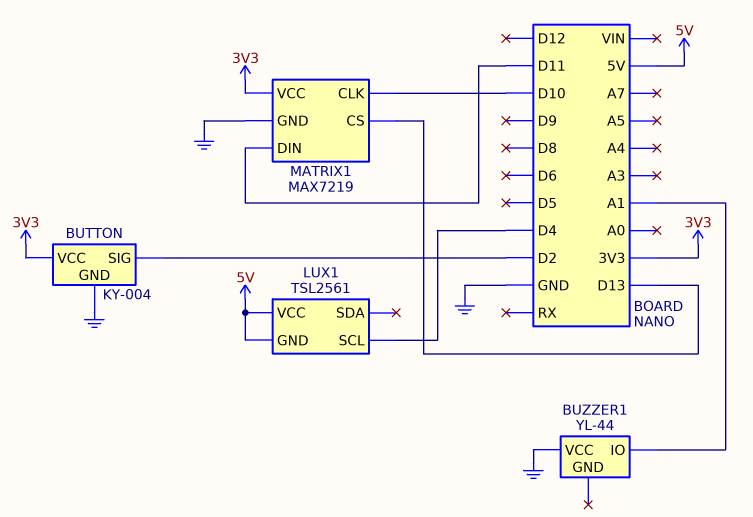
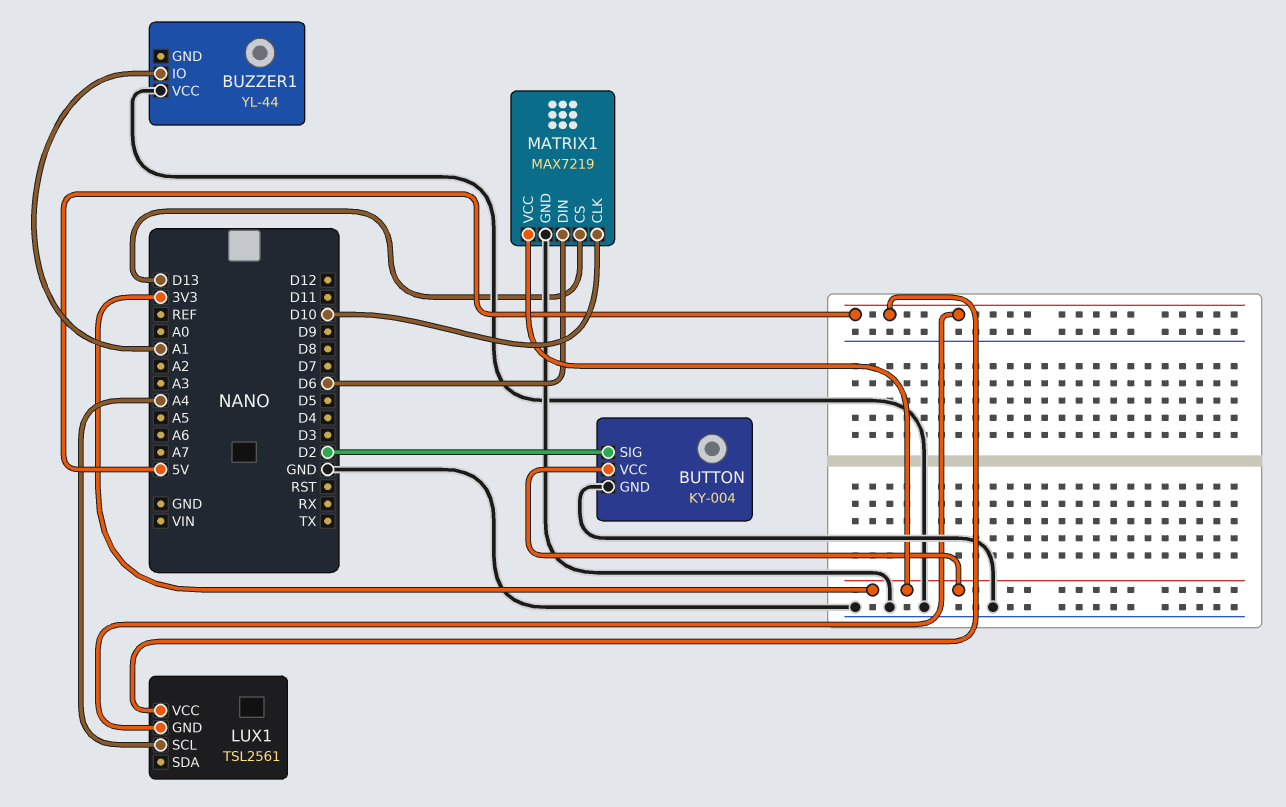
LUX1 pin SCL: D4 -> A4
MATRIX1 pin DIN: D11 -> D6

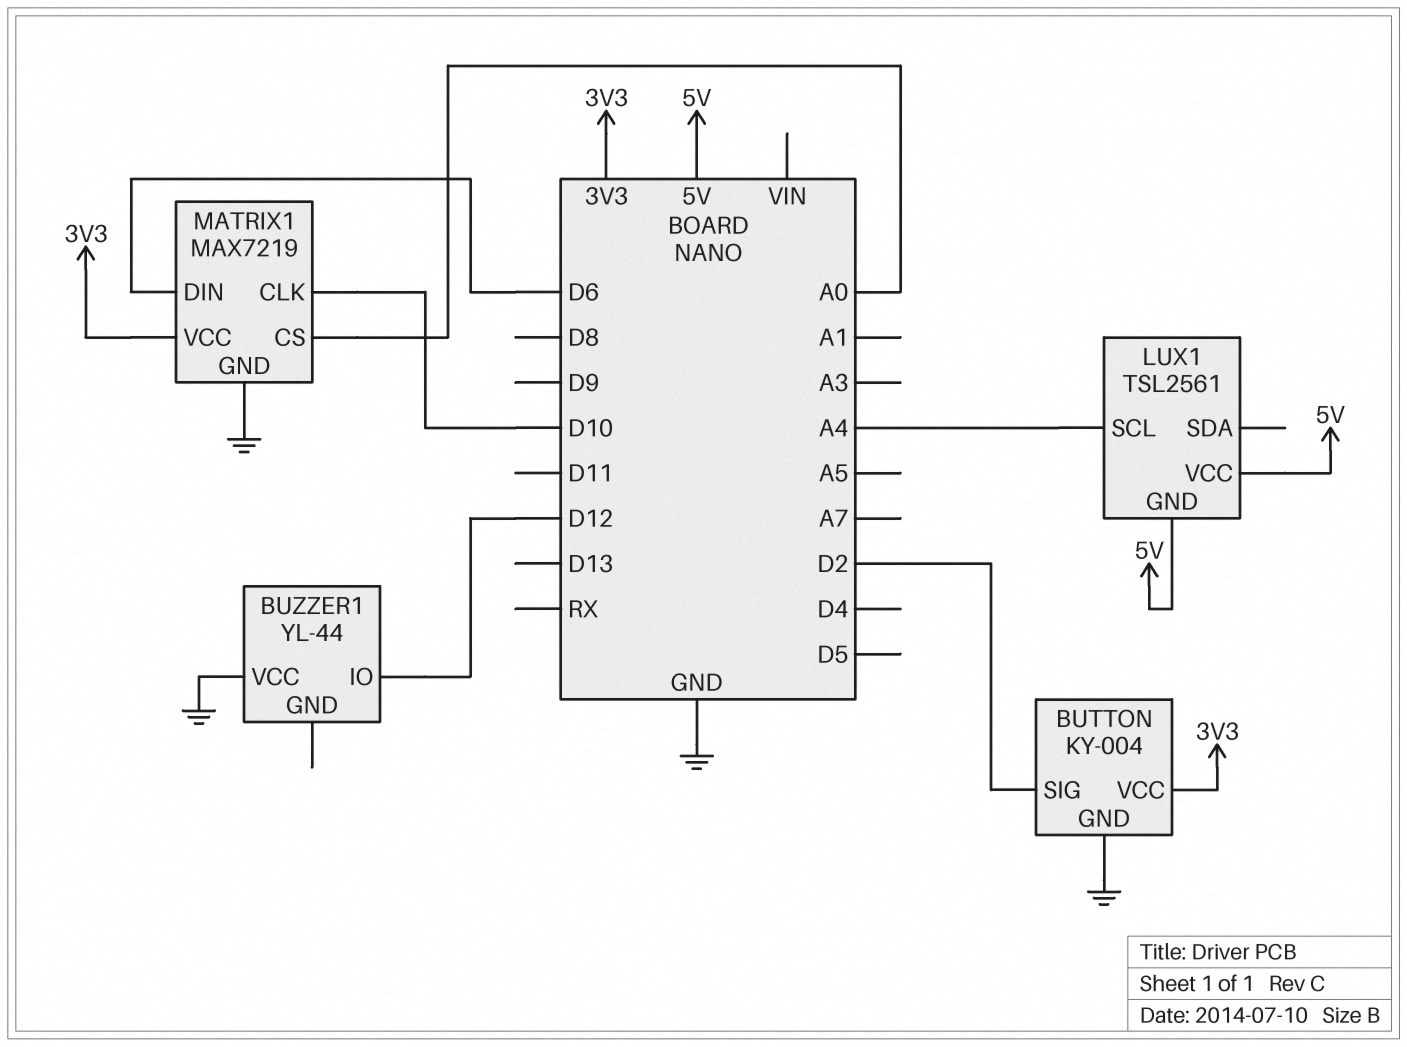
BUZZER1 pin IO: A1 -> D12
MATRIX1 pin CS: D13 -> A0

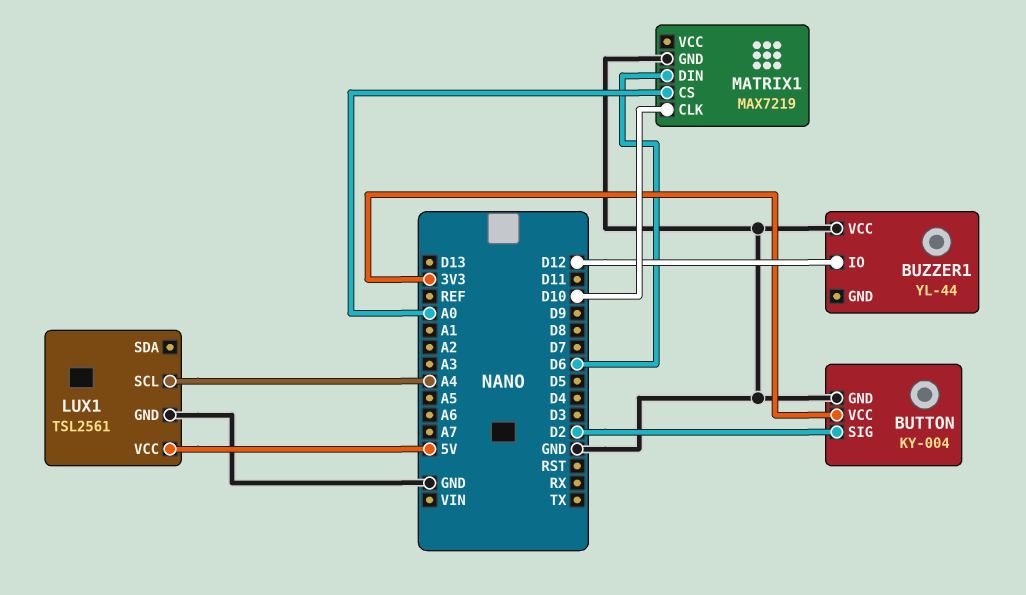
LUX1 pin GND: 5V -> GND
MATRIX1 pin VCC: 3V3 -> none

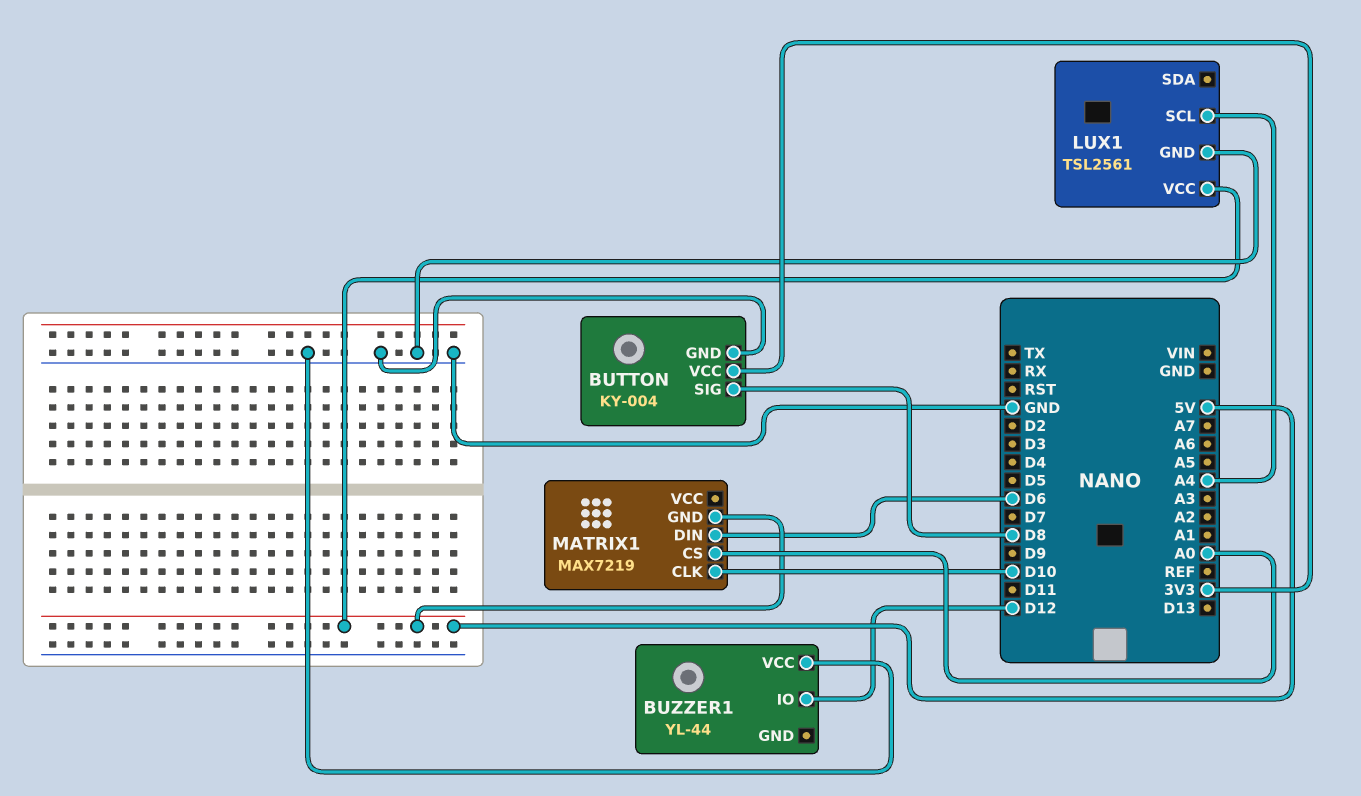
BUTTON pin SIG: D2 -> D8
MATRIX1 pin GND: GND -> 5V

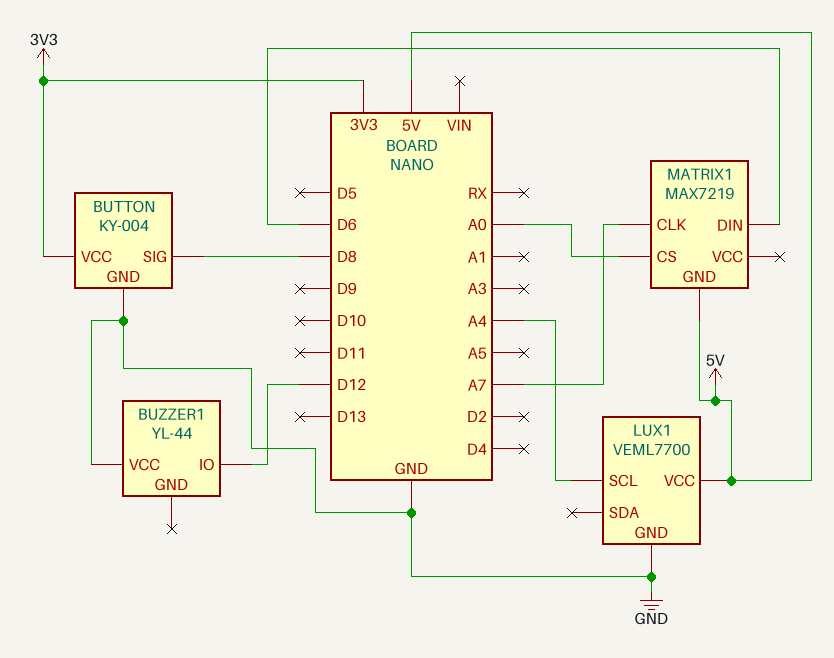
LUX1: TSL2561 -> VEML7700
MATRIX1 pin CLK: D10 -> A7

